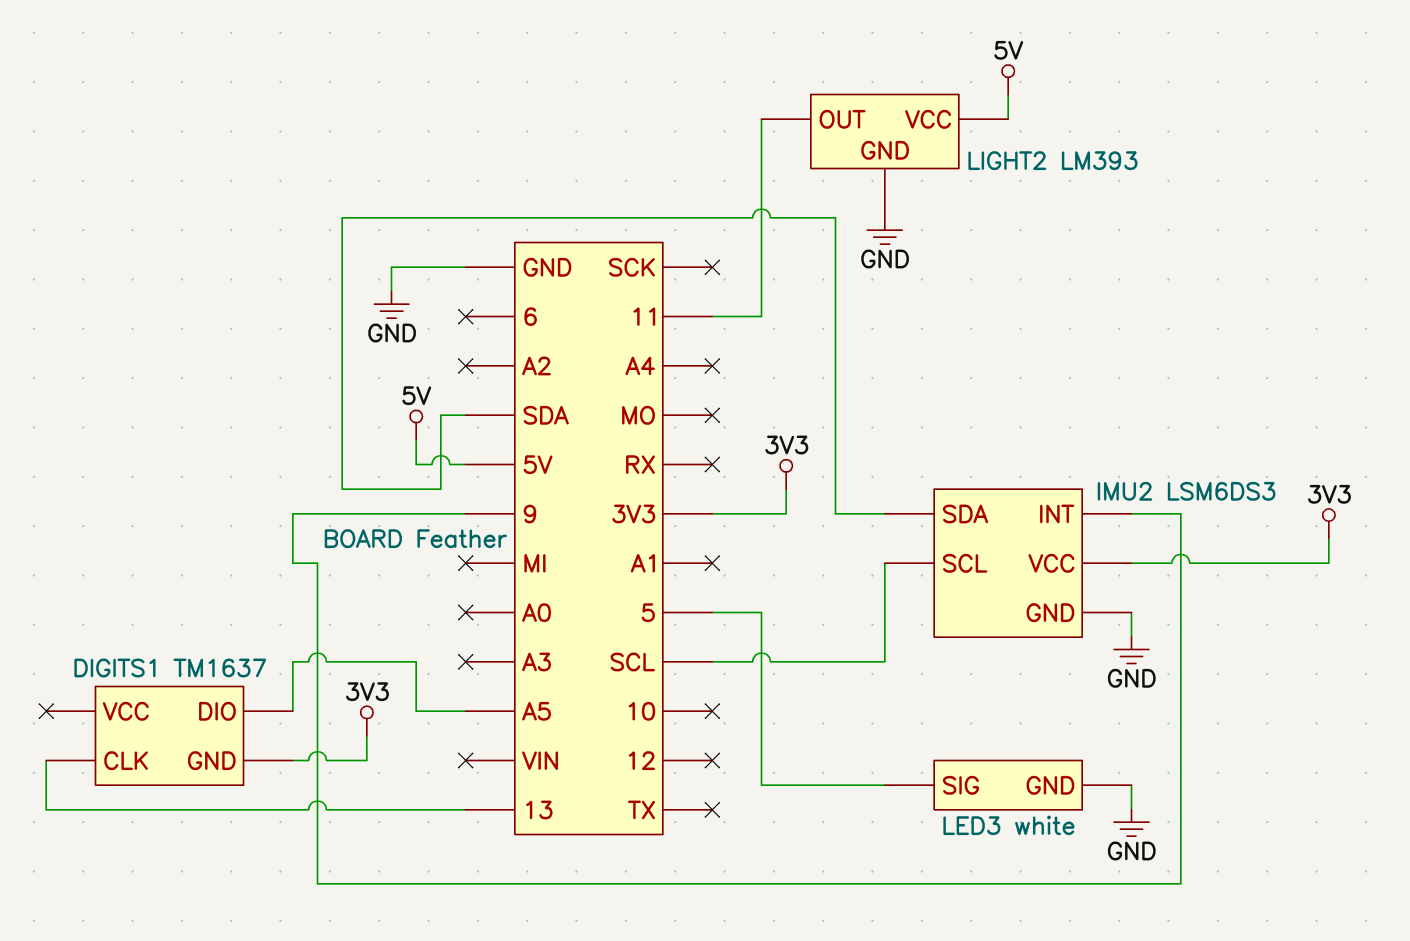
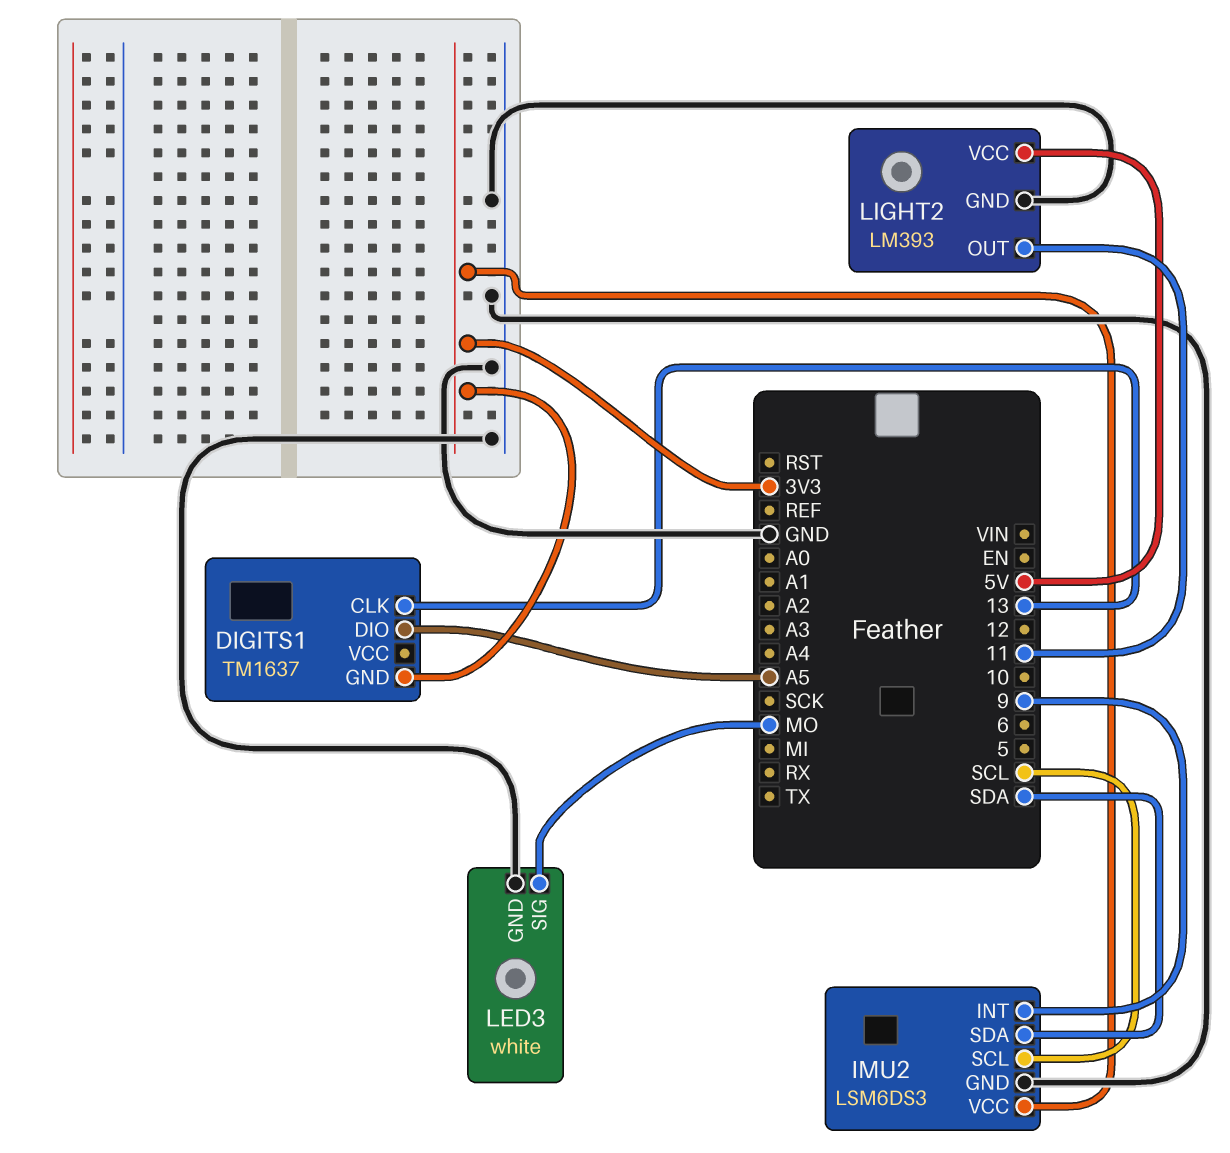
LED3 pin SIG: 5 -> MO

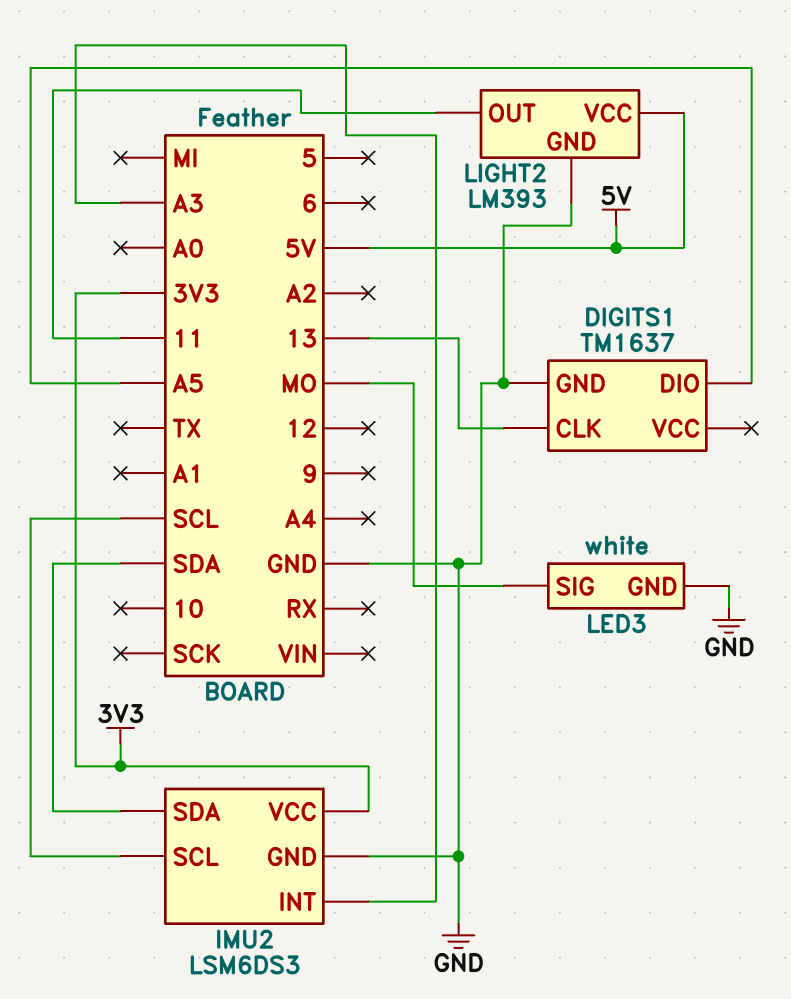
DIGITS1 pin GND: 3V3 -> GND
IMU2 pin INT: 9 -> A3

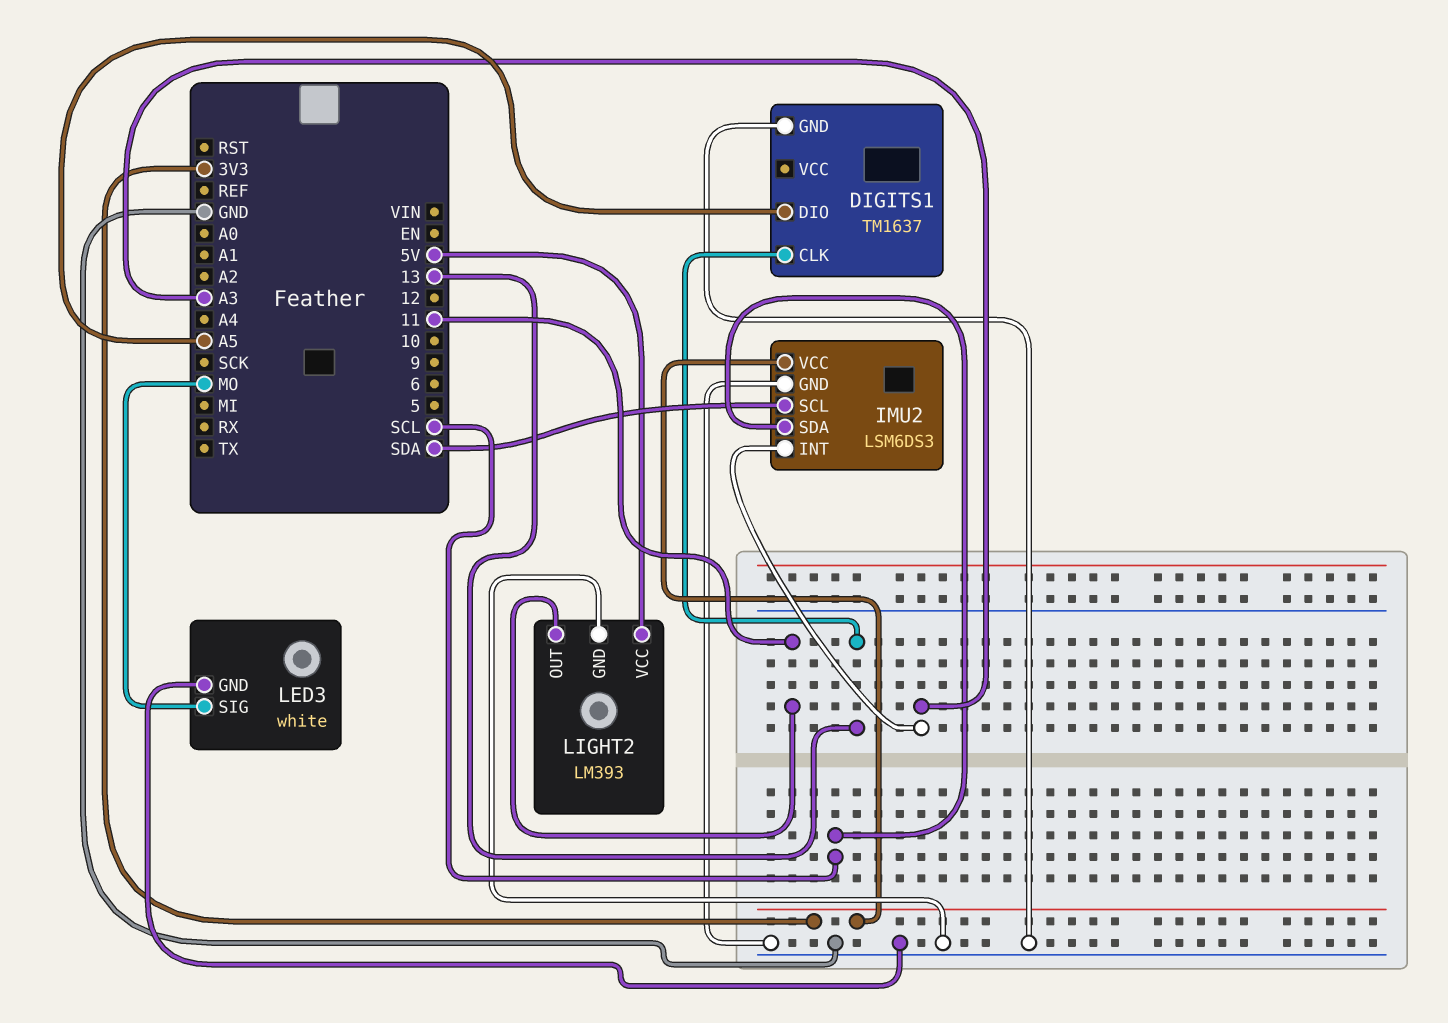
IMU2 pin SCL: SCL -> SDA
IMU2 pin SDA: SDA -> SCL

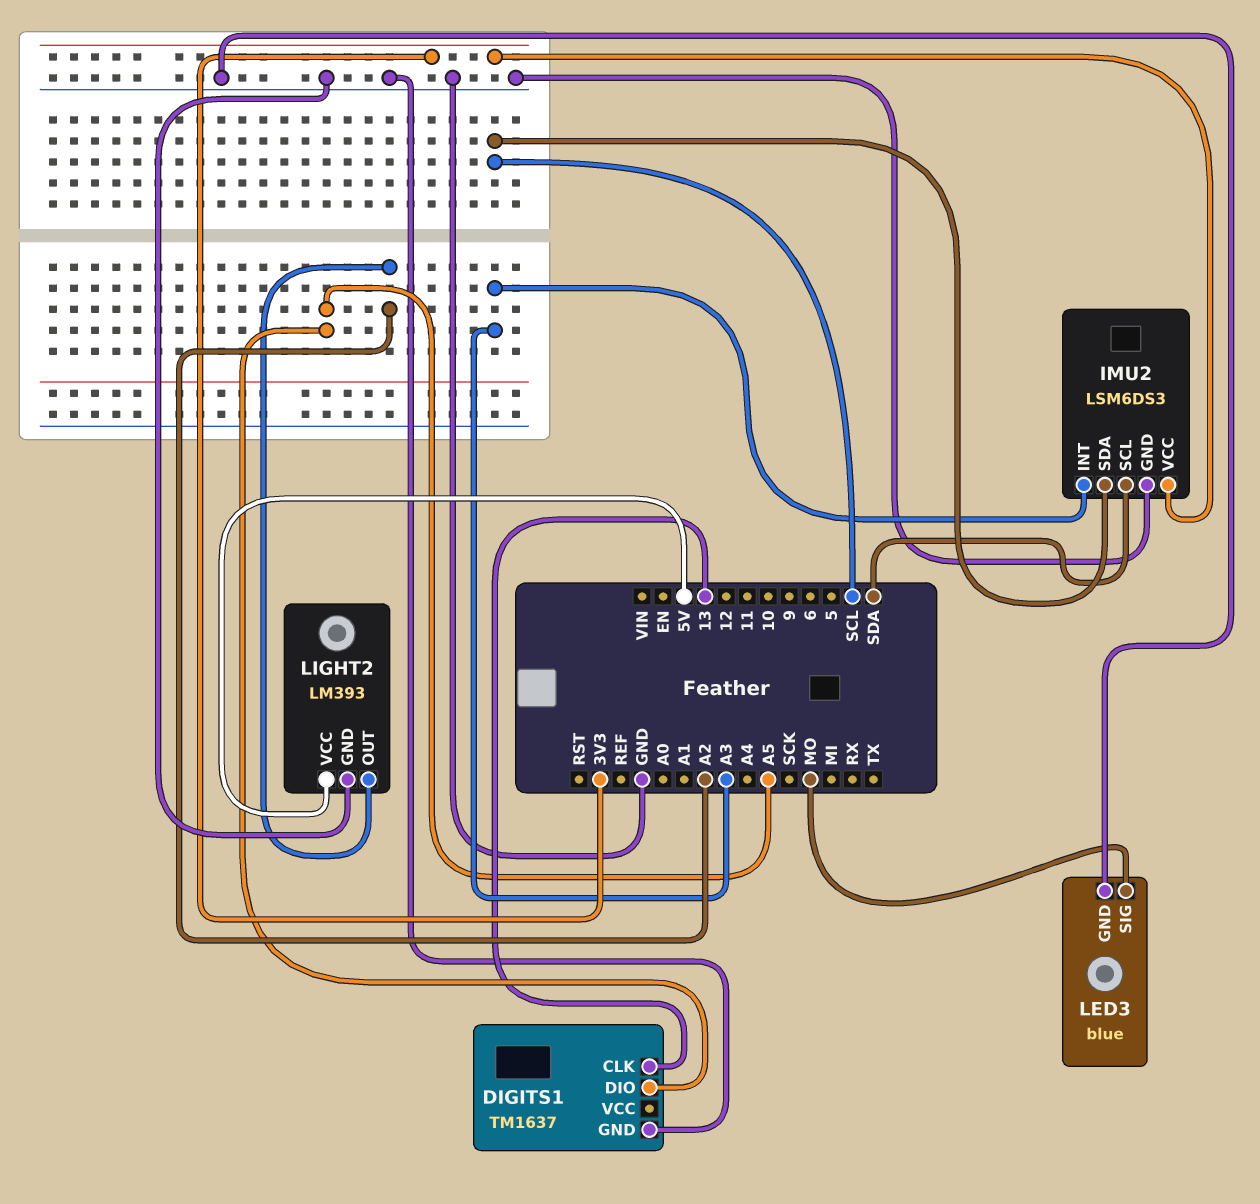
LED3: white -> blue
LIGHT2 pin OUT: 11 -> A2

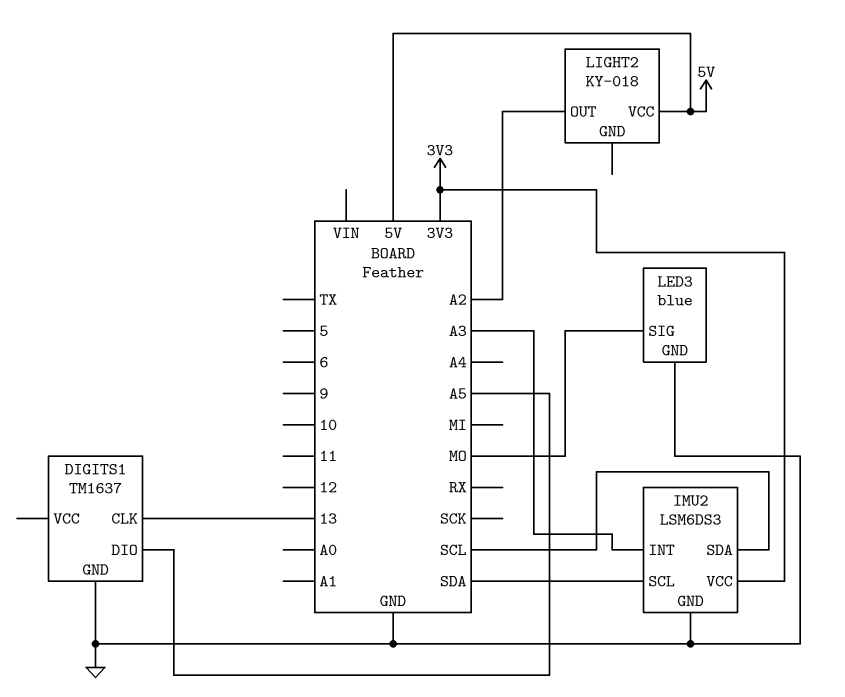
LIGHT2: LM393 -> KY-018
LIGHT2 pin GND: GND -> none

